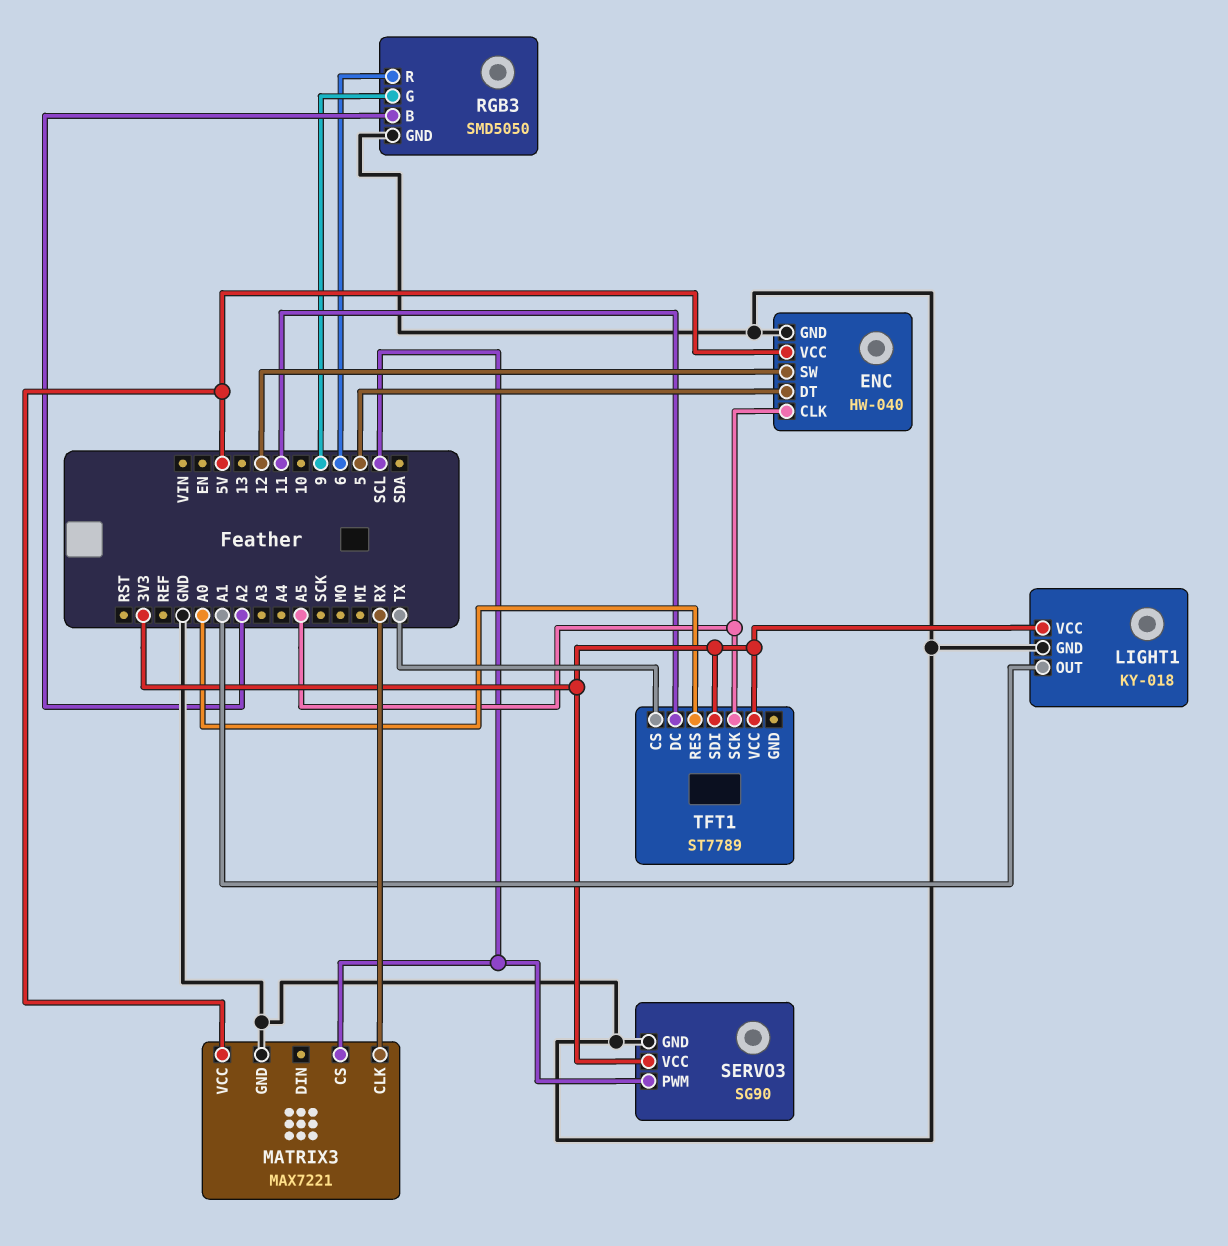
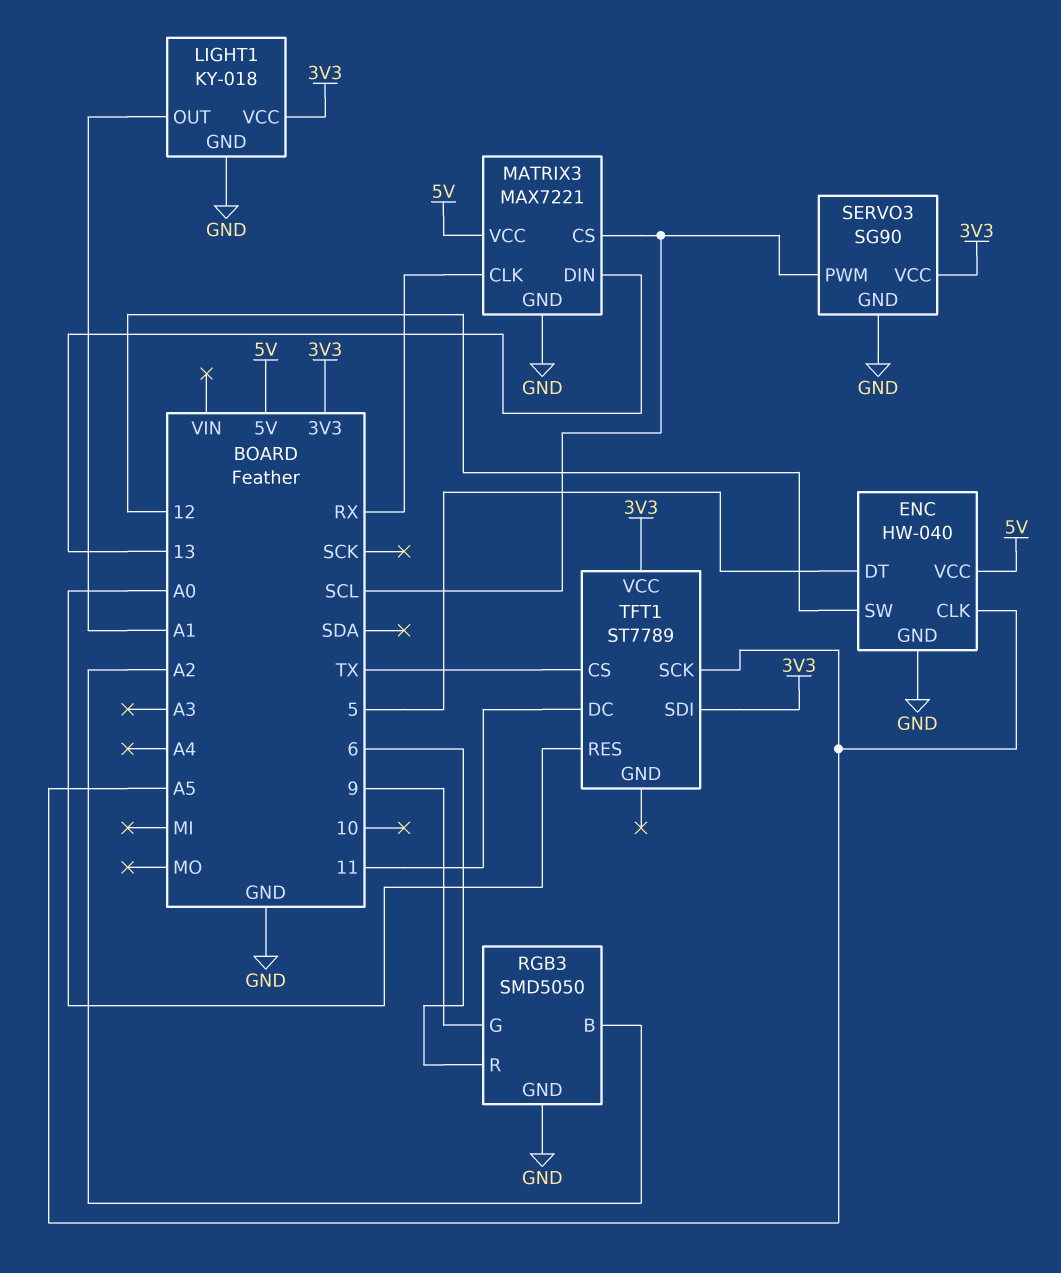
MATRIX3 pin DIN: none -> 13

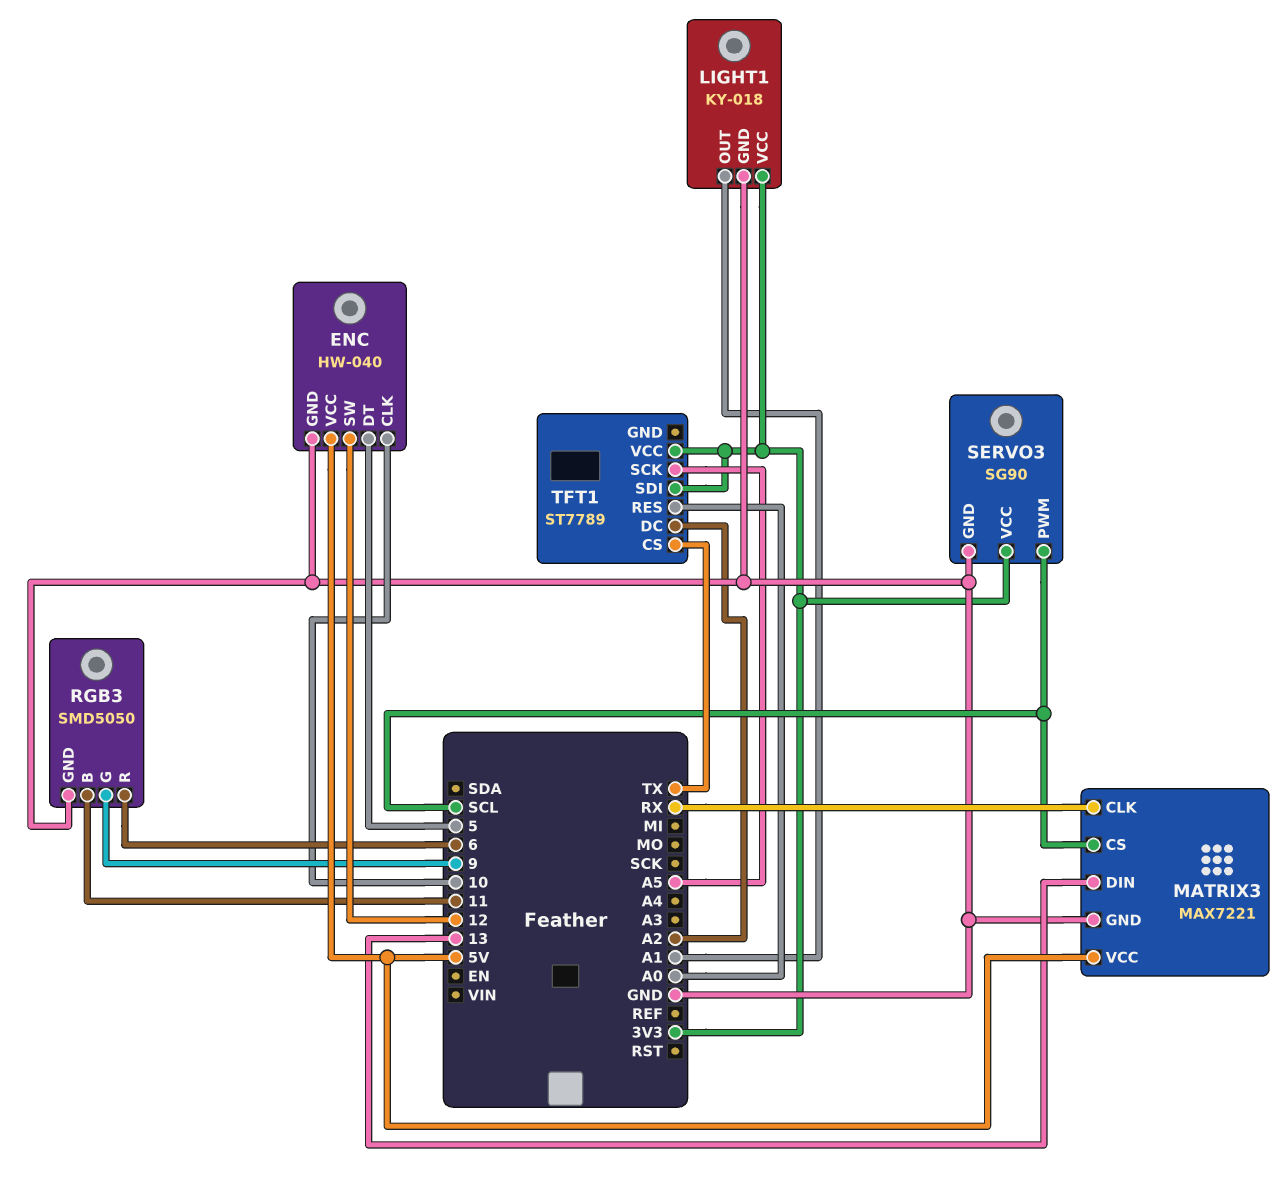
ENC pin CLK: A5 -> 10
RGB3 pin B: A2 -> 11
TFT1 pin DC: 11 -> A2

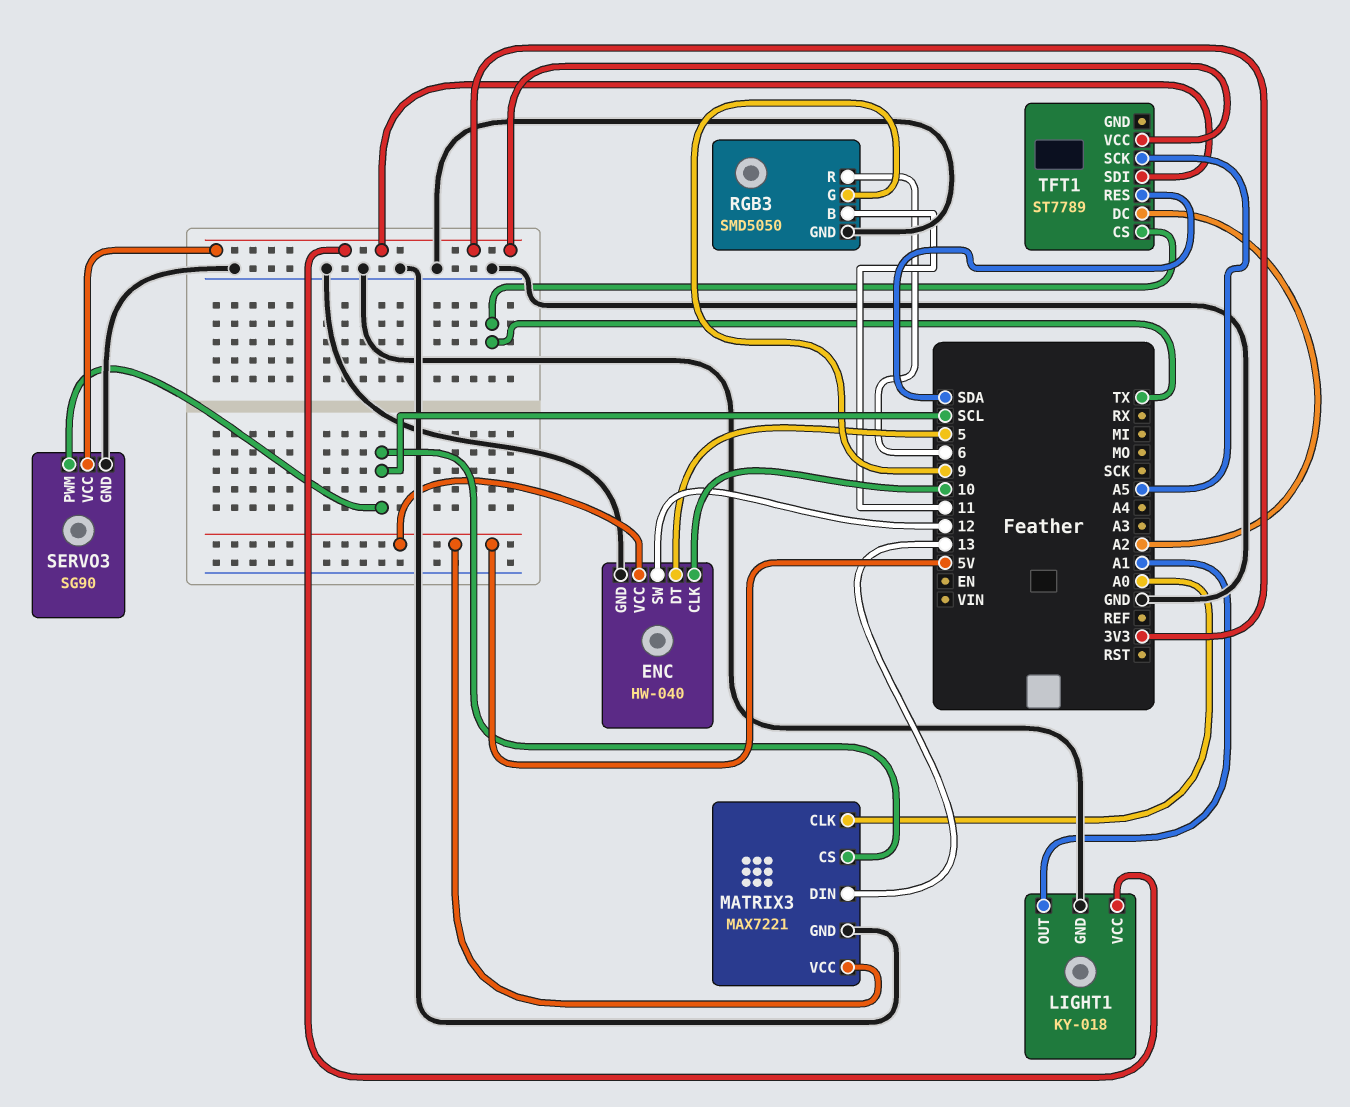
MATRIX3 pin CLK: RX -> A0
TFT1 pin RES: A0 -> SDA

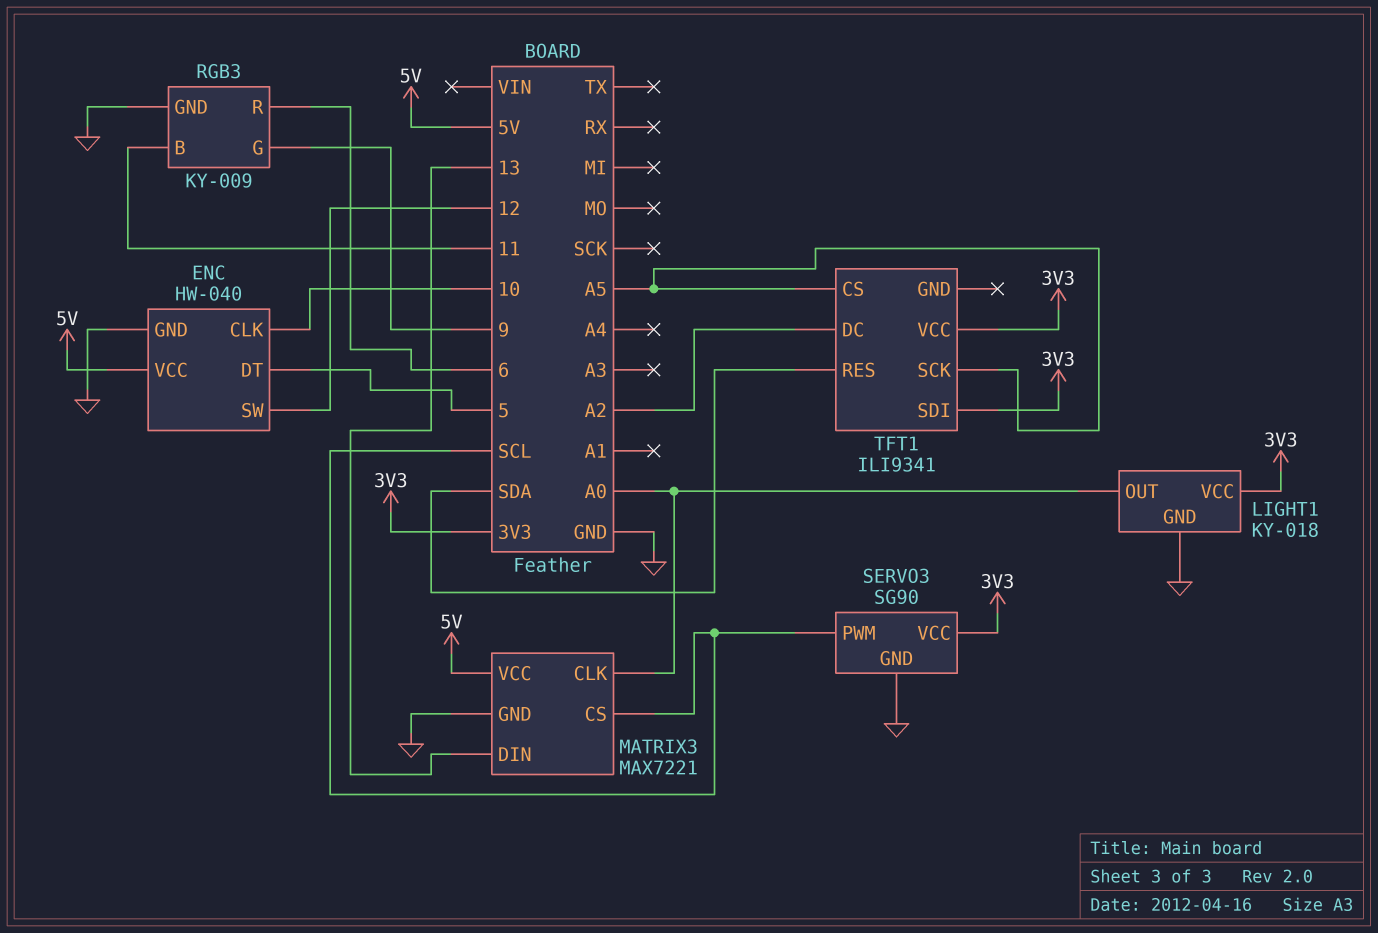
LIGHT1 pin OUT: A1 -> A0
RGB3: SMD5050 -> KY-009
TFT1: ST7789 -> ILI9341
TFT1 pin CS: TX -> A5

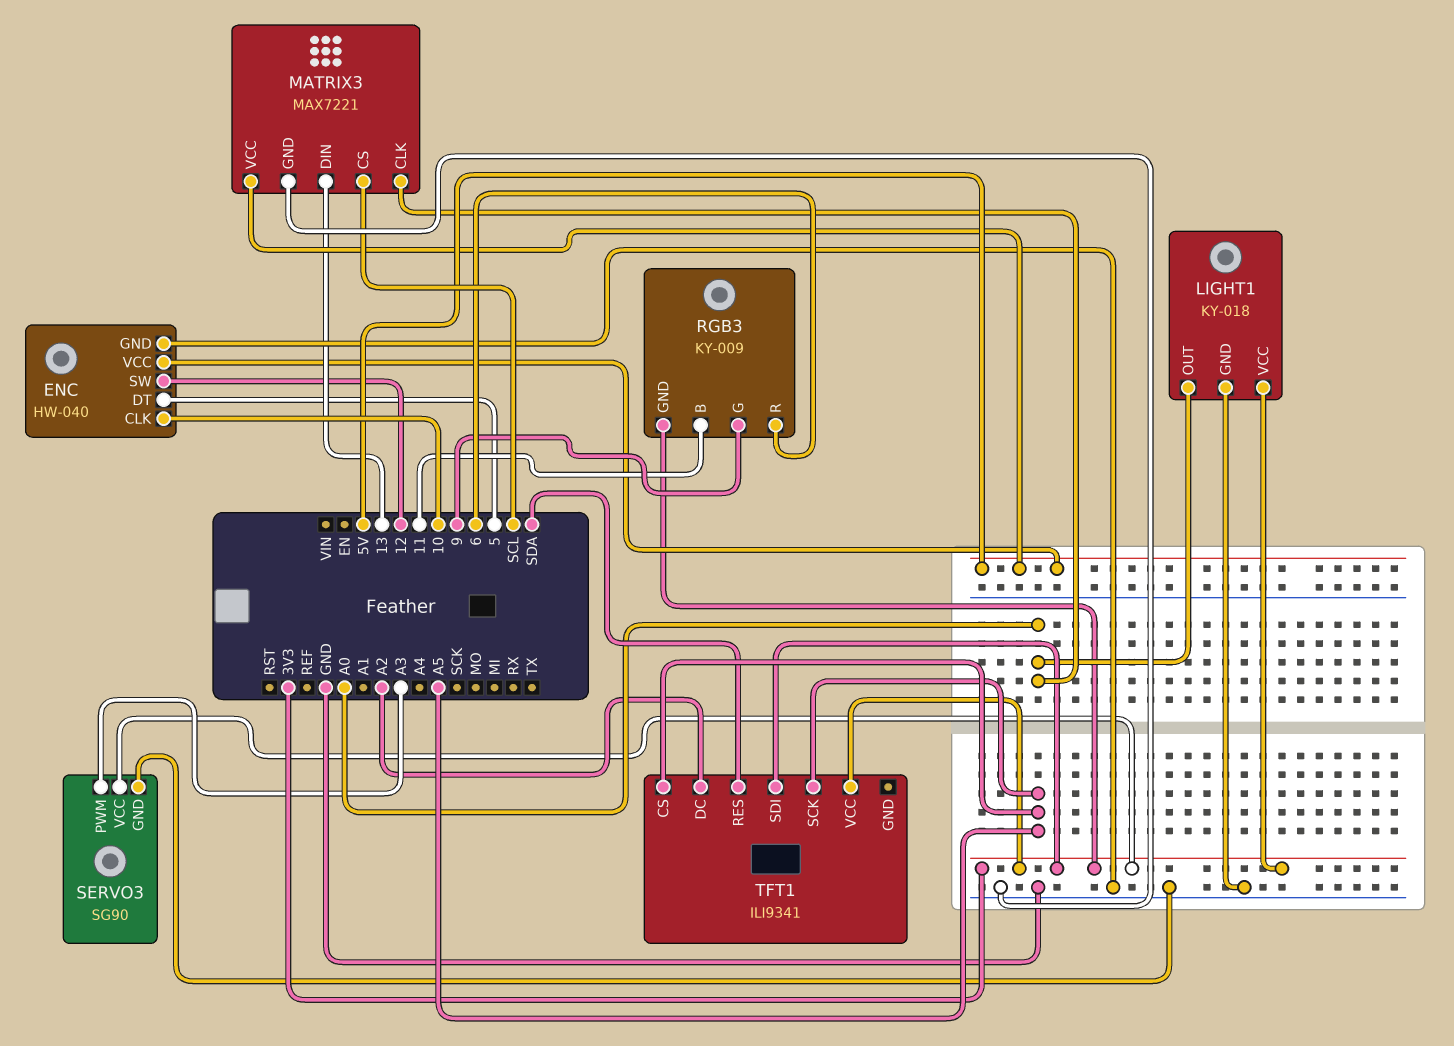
RGB3 pin GND: GND -> 3V3
SERVO3 pin PWM: SCL -> A3

